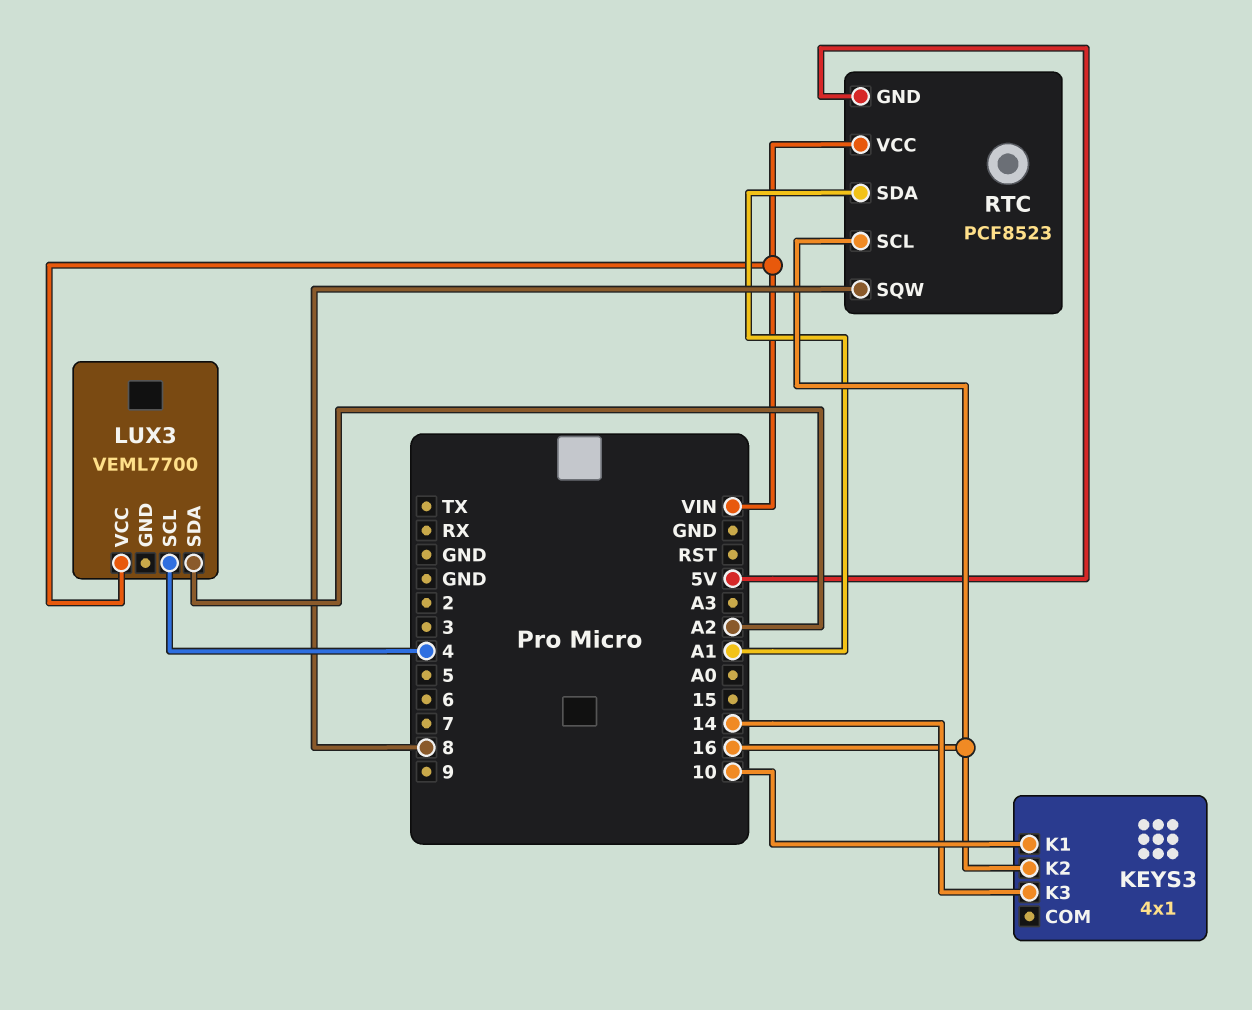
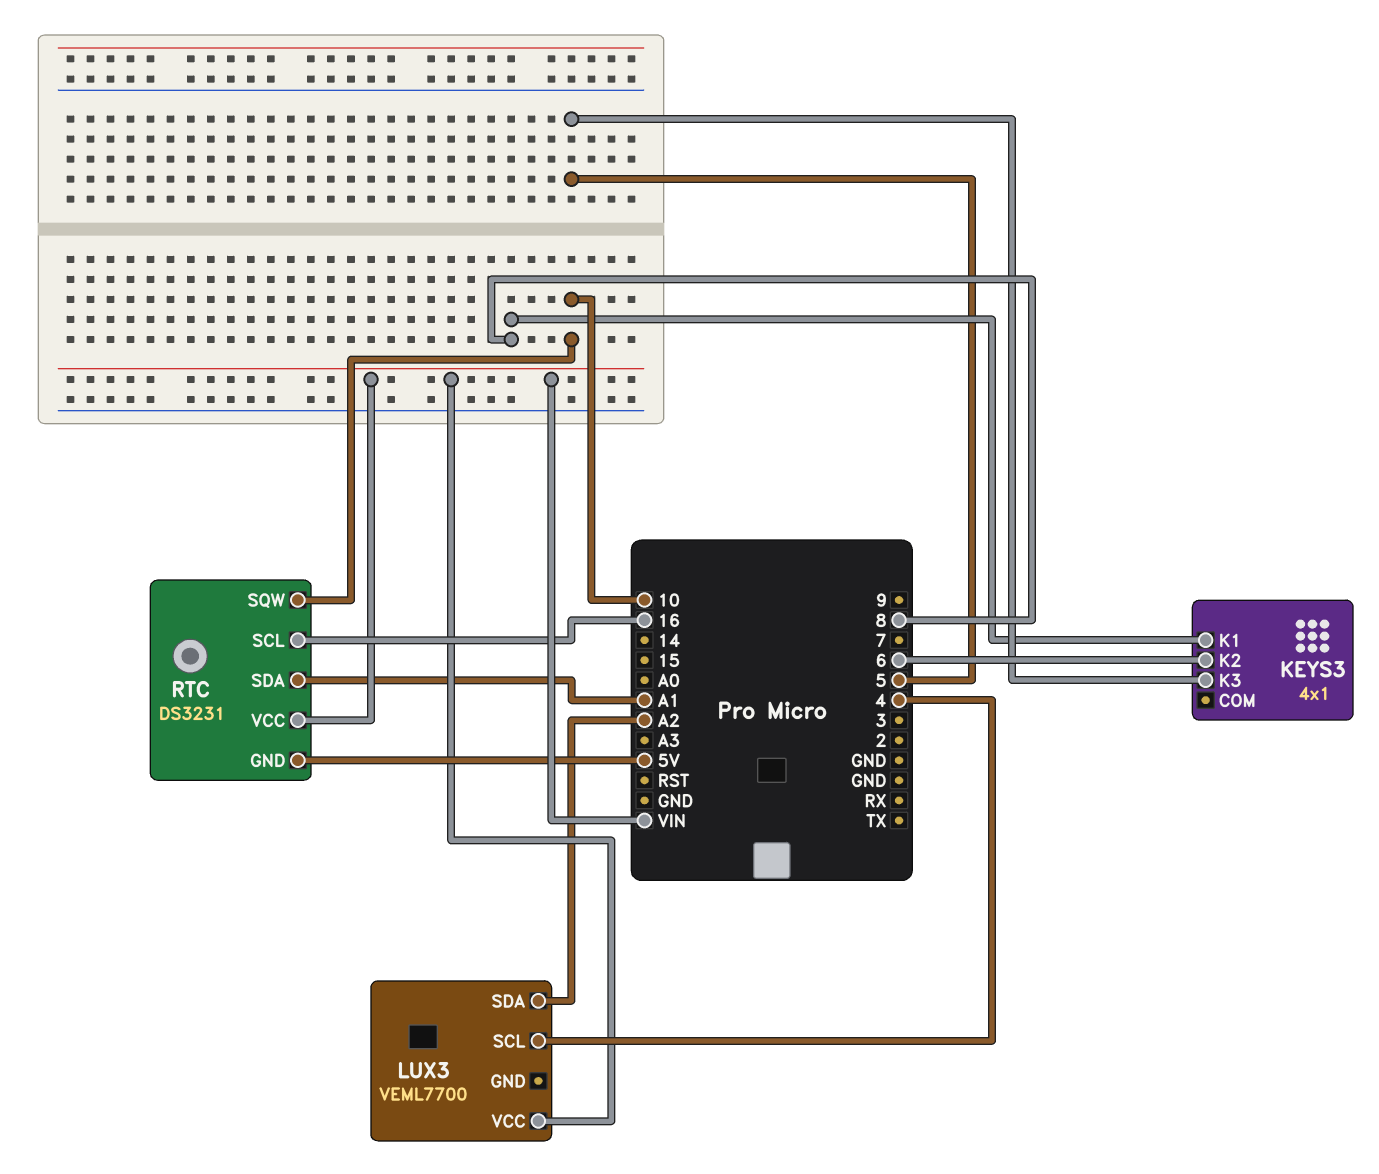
KEYS3 pin K1: 10 -> 8
KEYS3 pin K2: 16 -> 6
KEYS3 pin K3: 14 -> 5
RTC: PCF8523 -> DS3231
RTC pin SQW: 8 -> 10

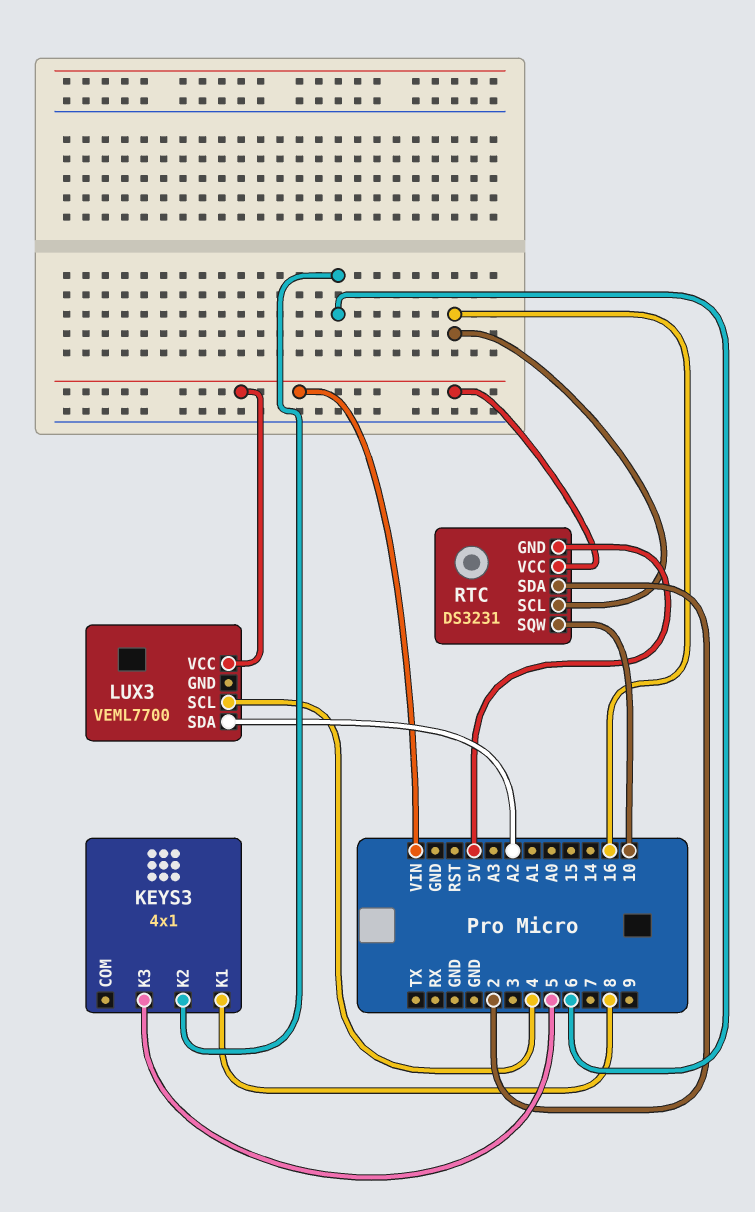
RTC pin SDA: A1 -> 2

